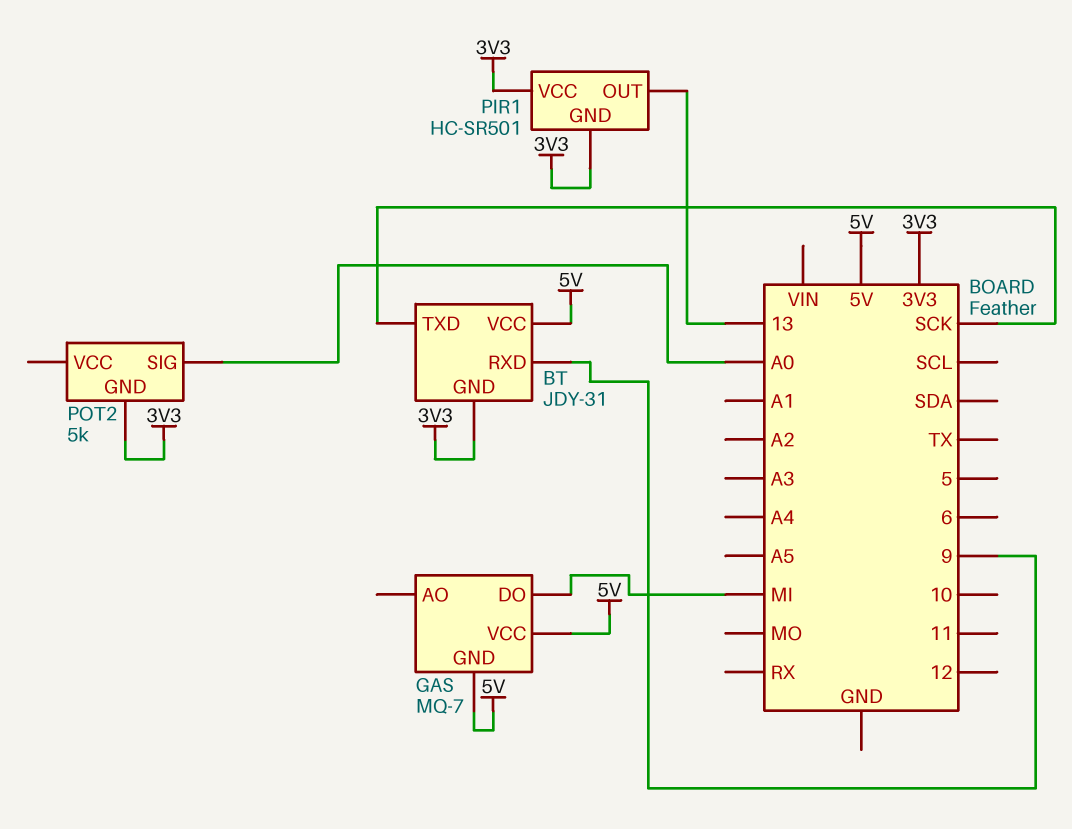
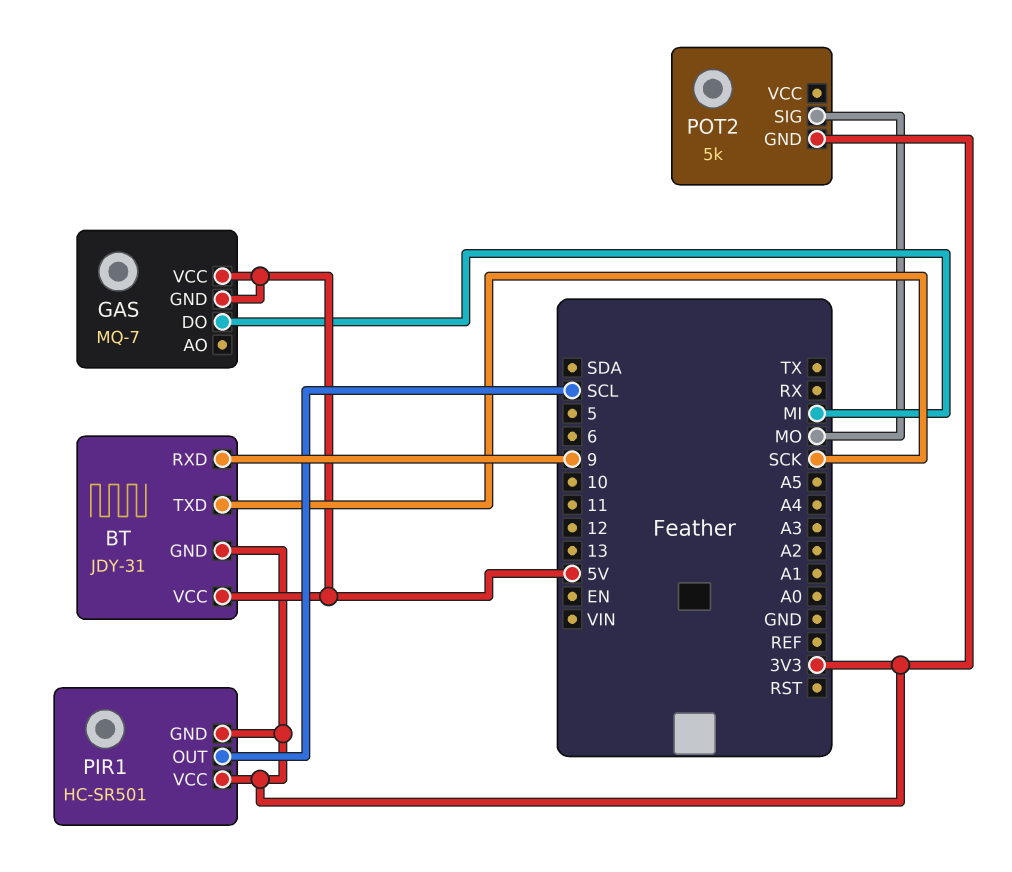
PIR1 pin OUT: 13 -> SCL
POT2 pin SIG: A0 -> MO

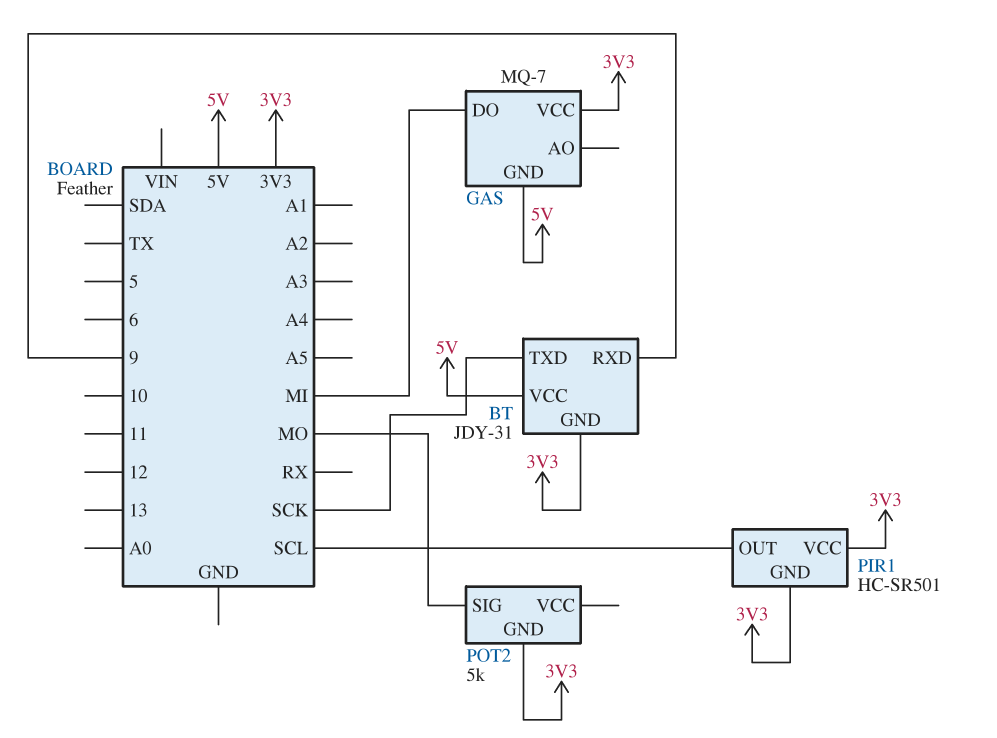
GAS pin VCC: 5V -> 3V3

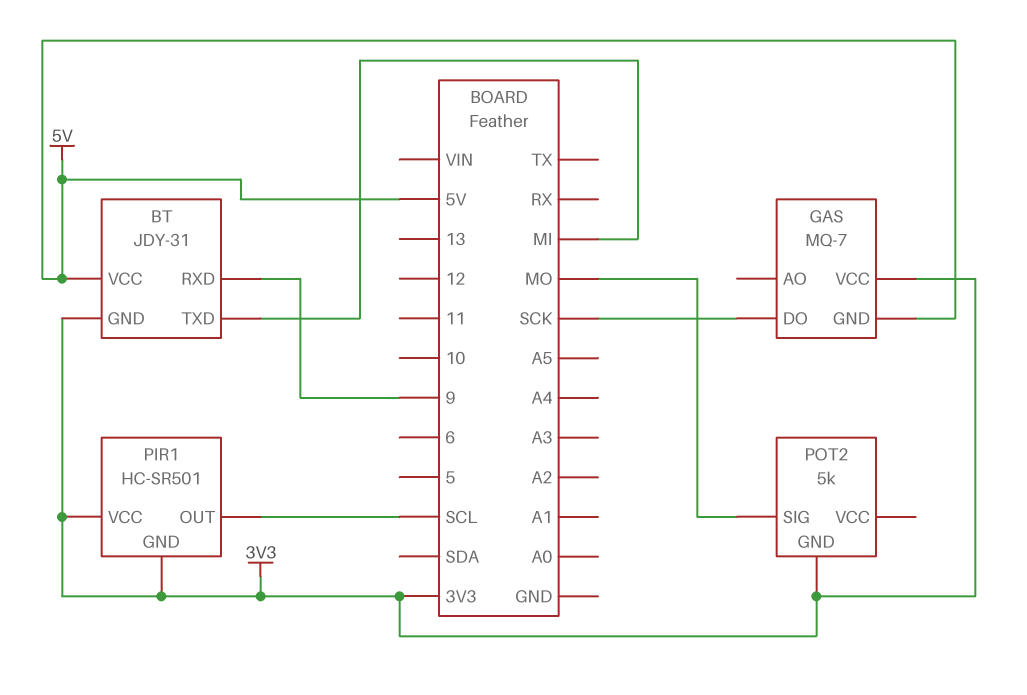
BT pin TXD: SCK -> MI
GAS pin DO: MI -> SCK

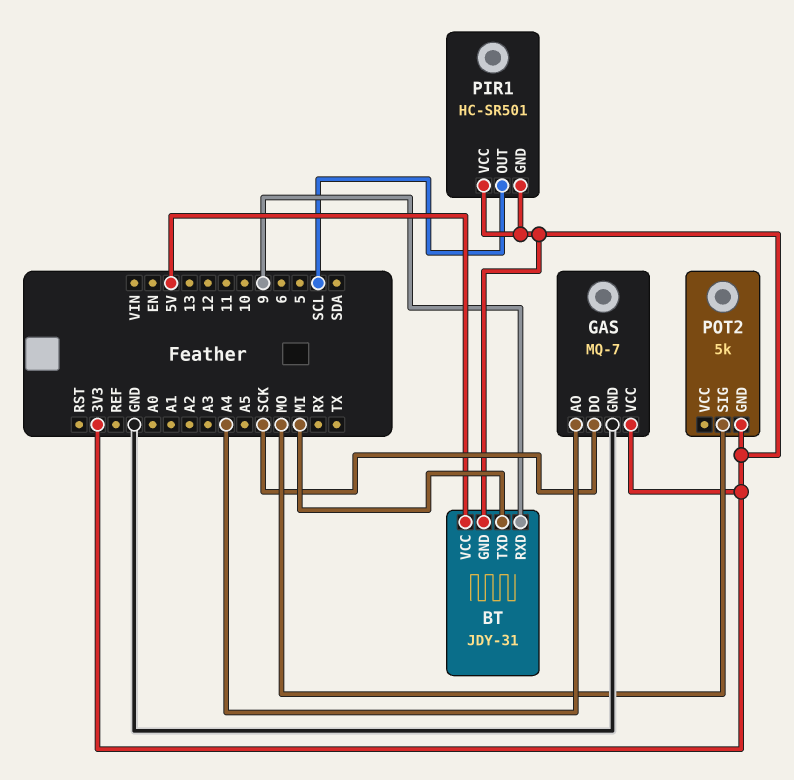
GAS pin AO: none -> A4
GAS pin GND: 5V -> GND

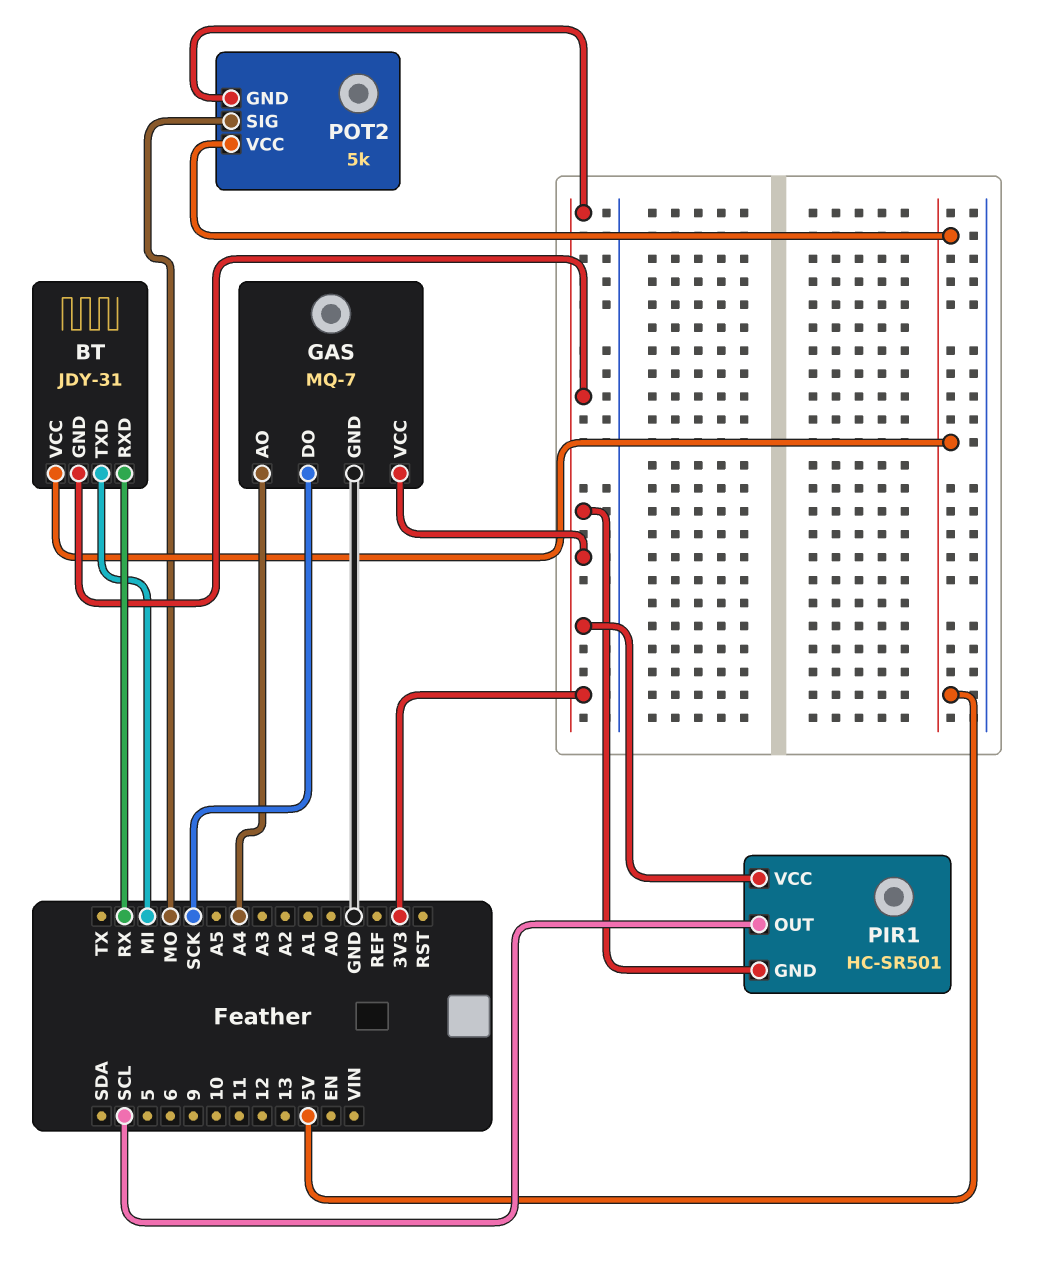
BT pin RXD: 9 -> RX
POT2 pin VCC: none -> 5V

